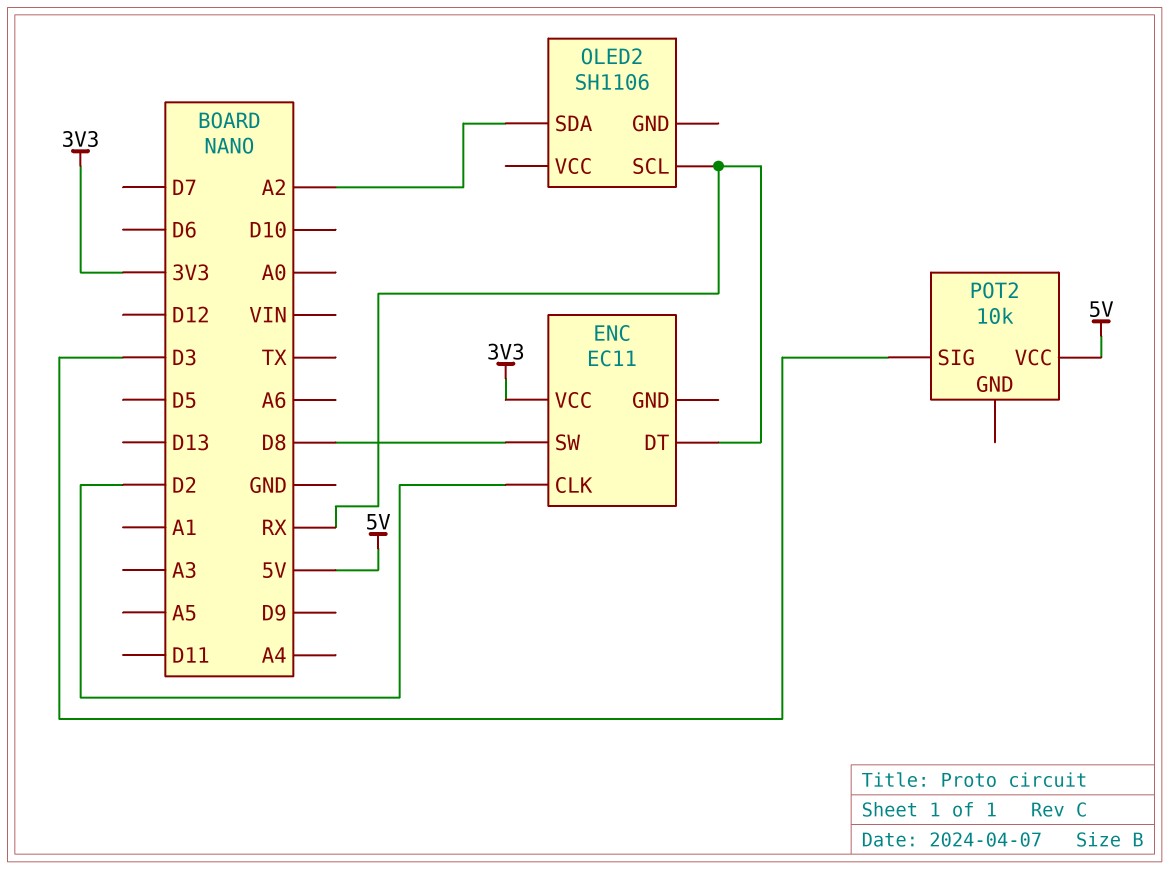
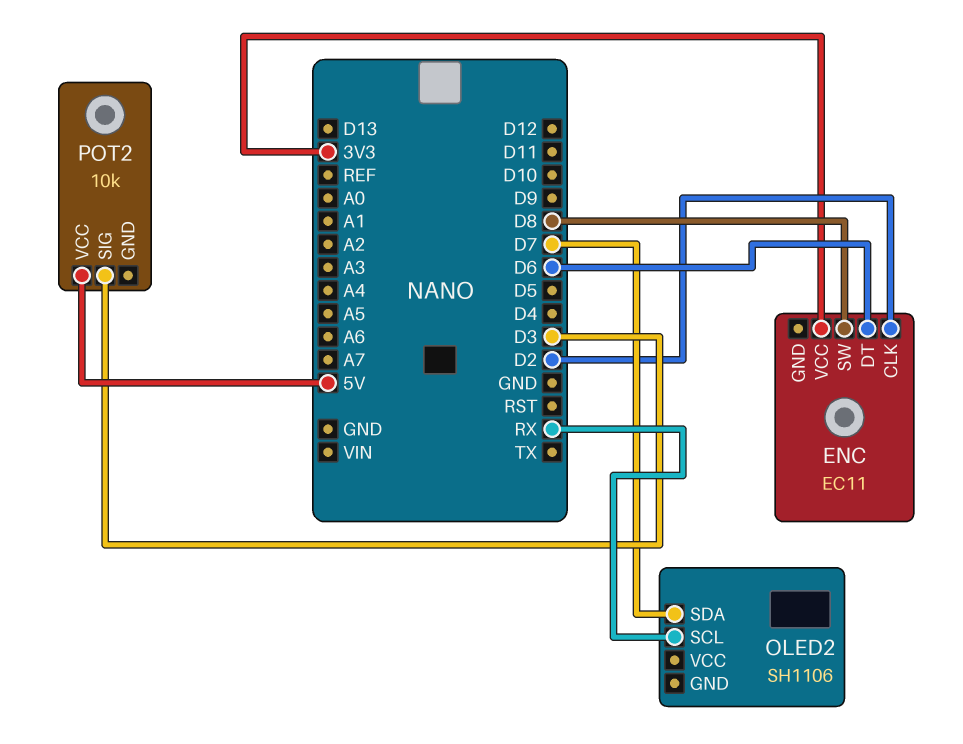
ENC pin DT: RX -> D6
OLED2 pin SDA: A2 -> D7

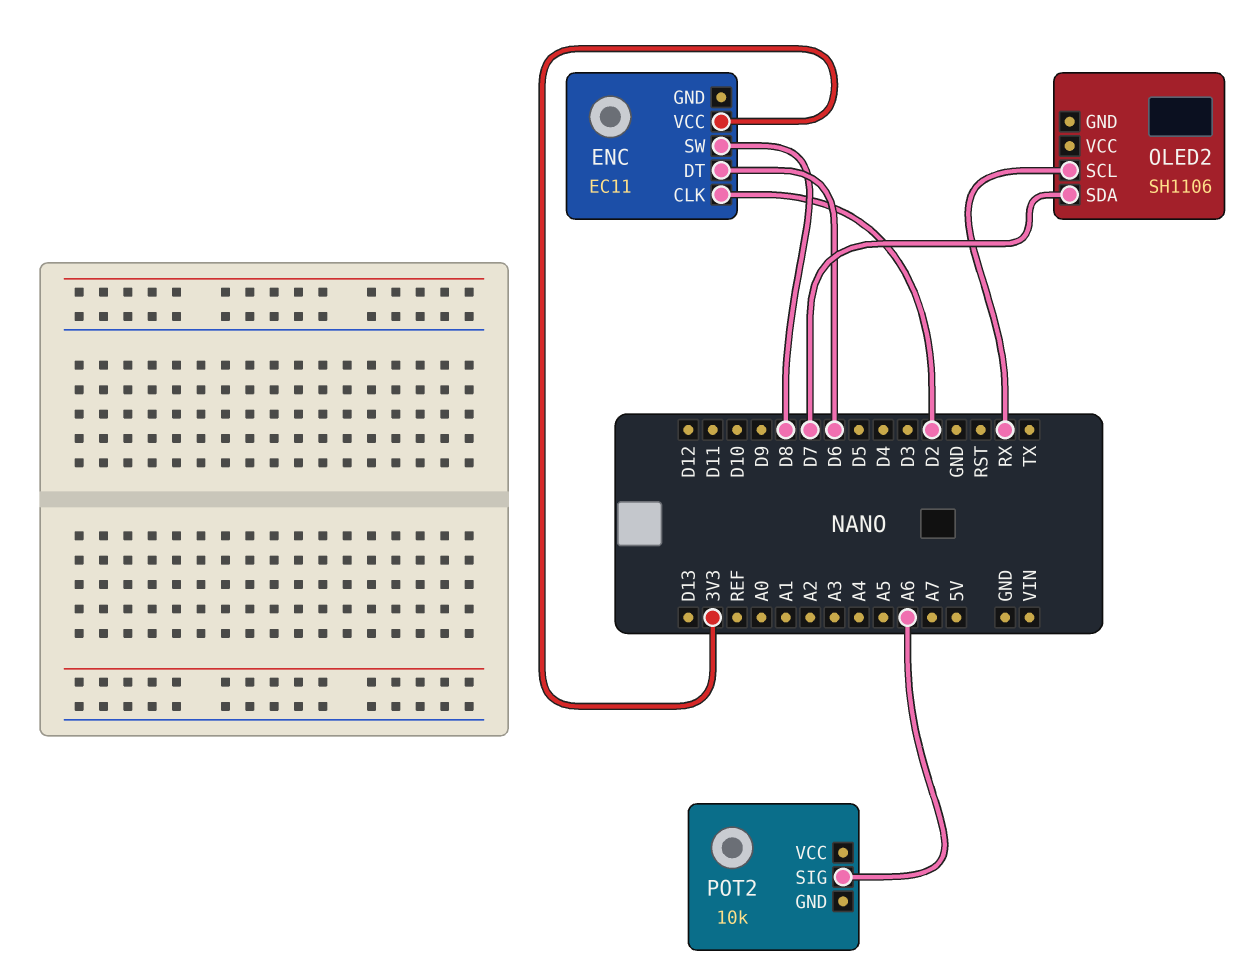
POT2 pin SIG: D3 -> A6
POT2 pin VCC: 5V -> none

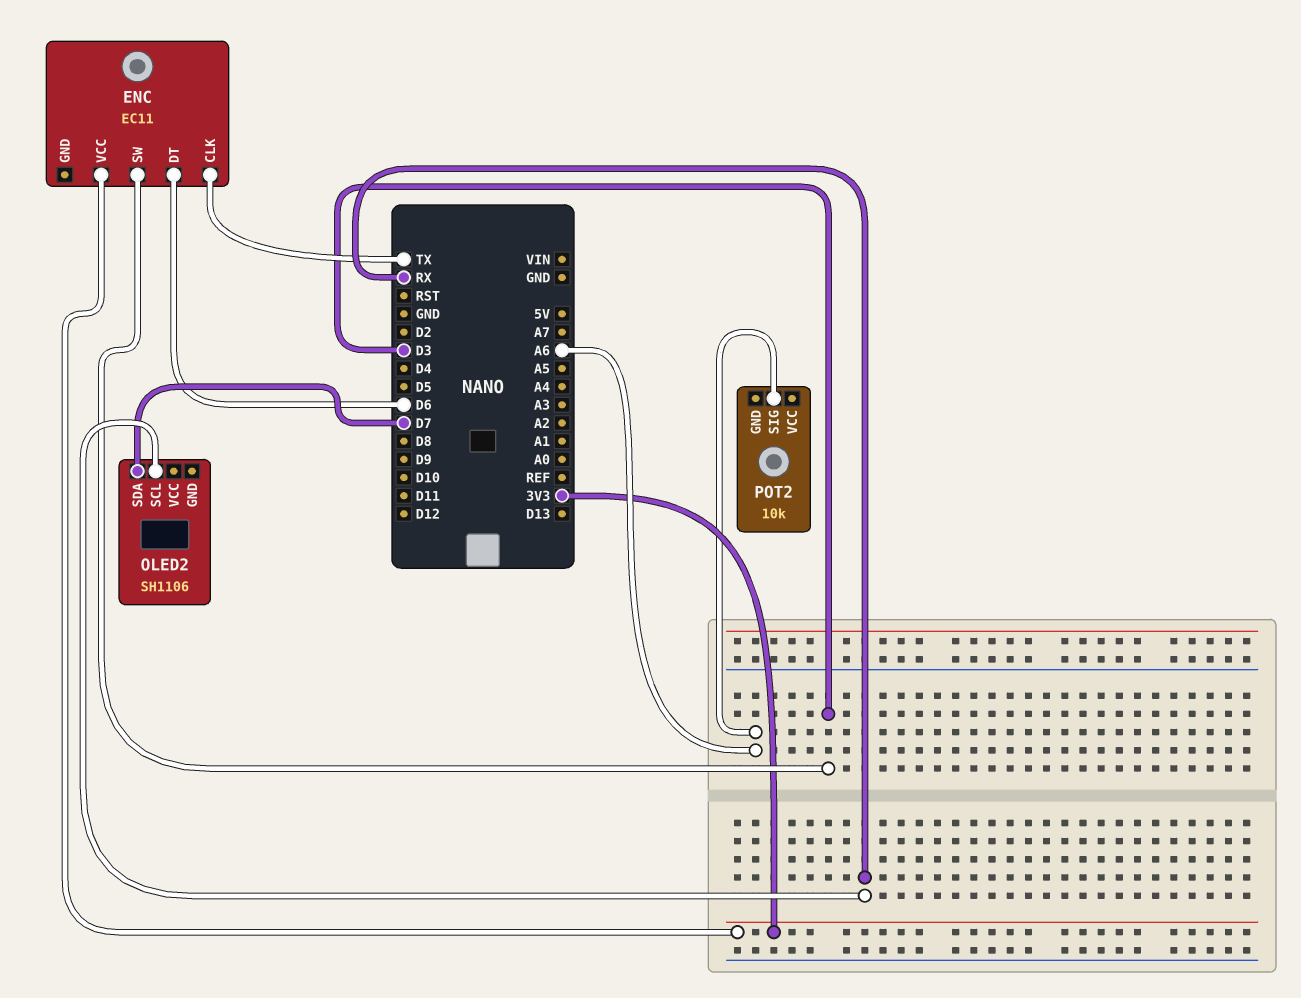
ENC pin CLK: D2 -> TX
ENC pin SW: D8 -> D3

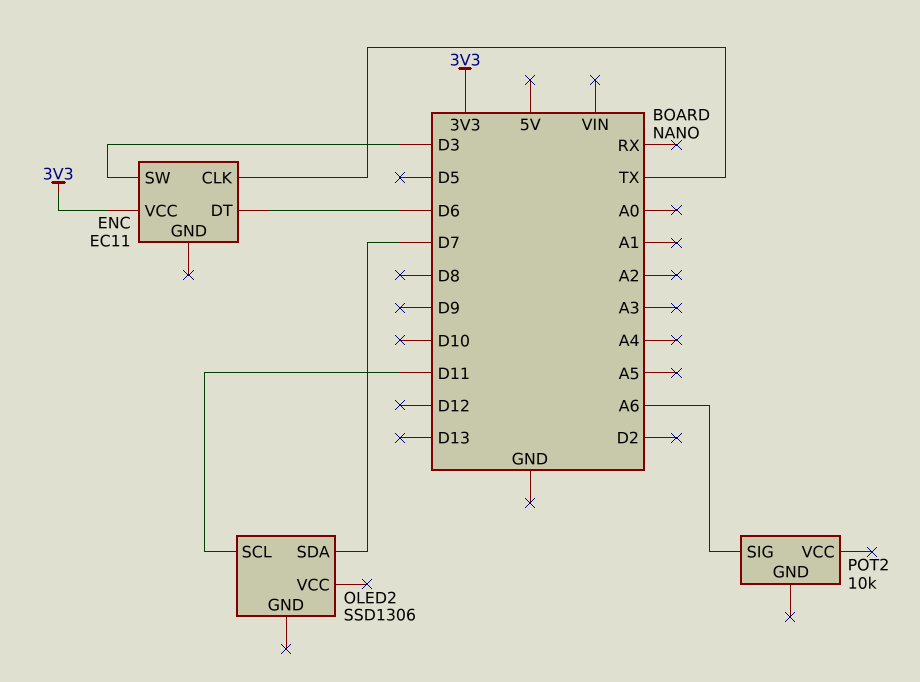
OLED2: SH1106 -> SSD1306
OLED2 pin SCL: RX -> D11

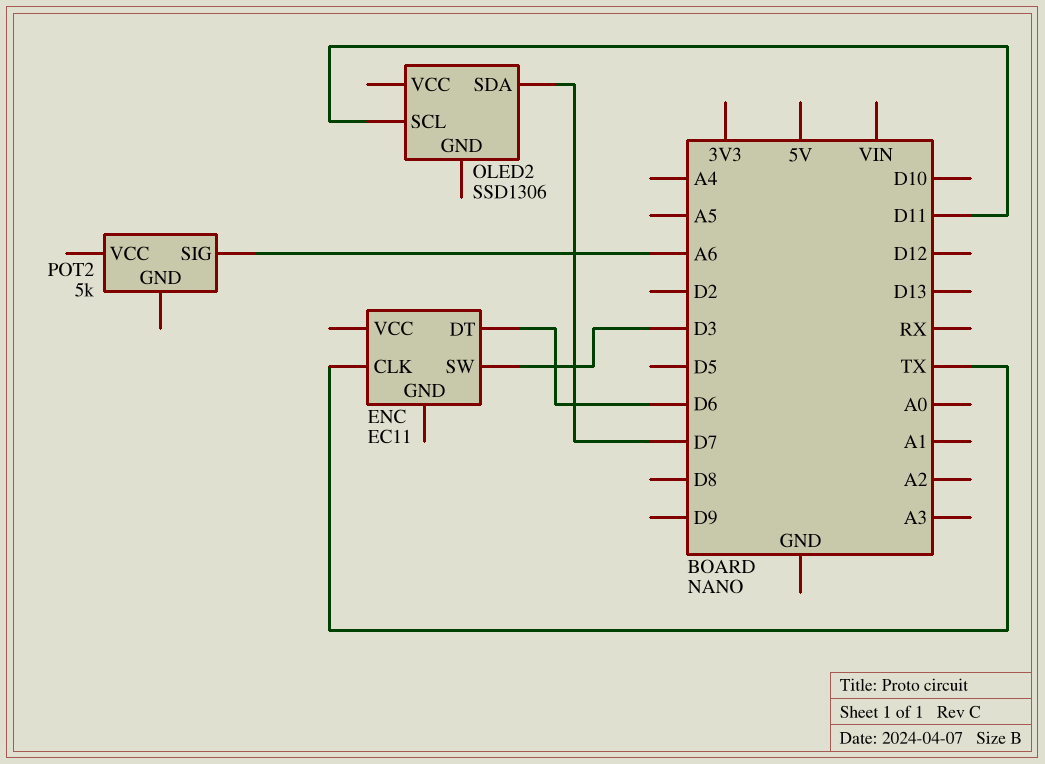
ENC pin VCC: 3V3 -> none
POT2: 10k -> 5k

